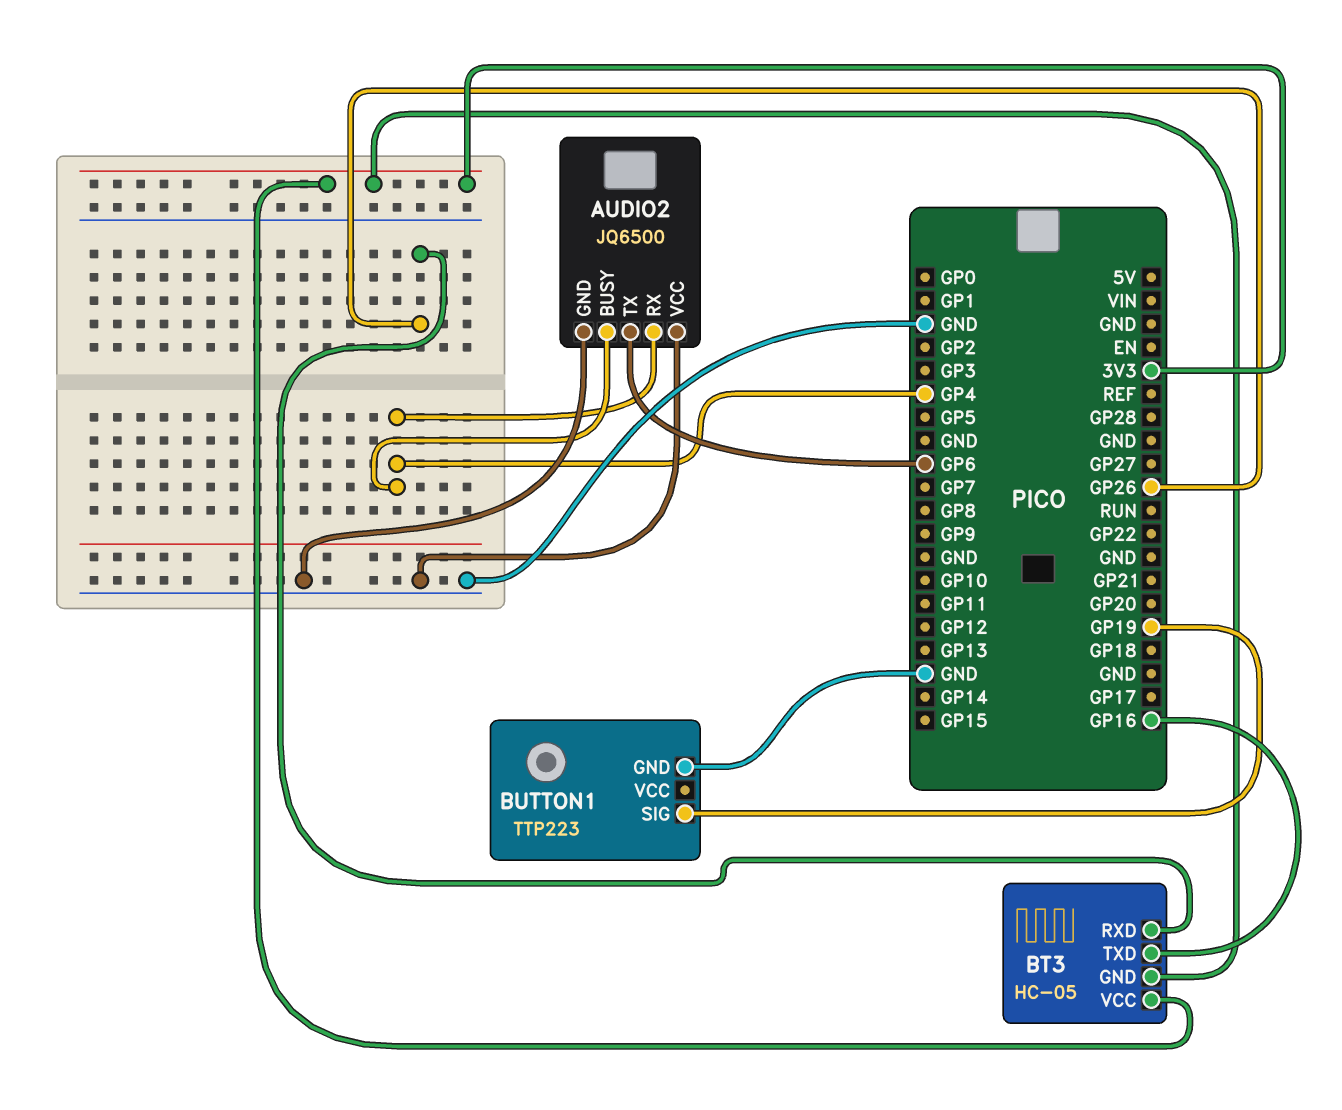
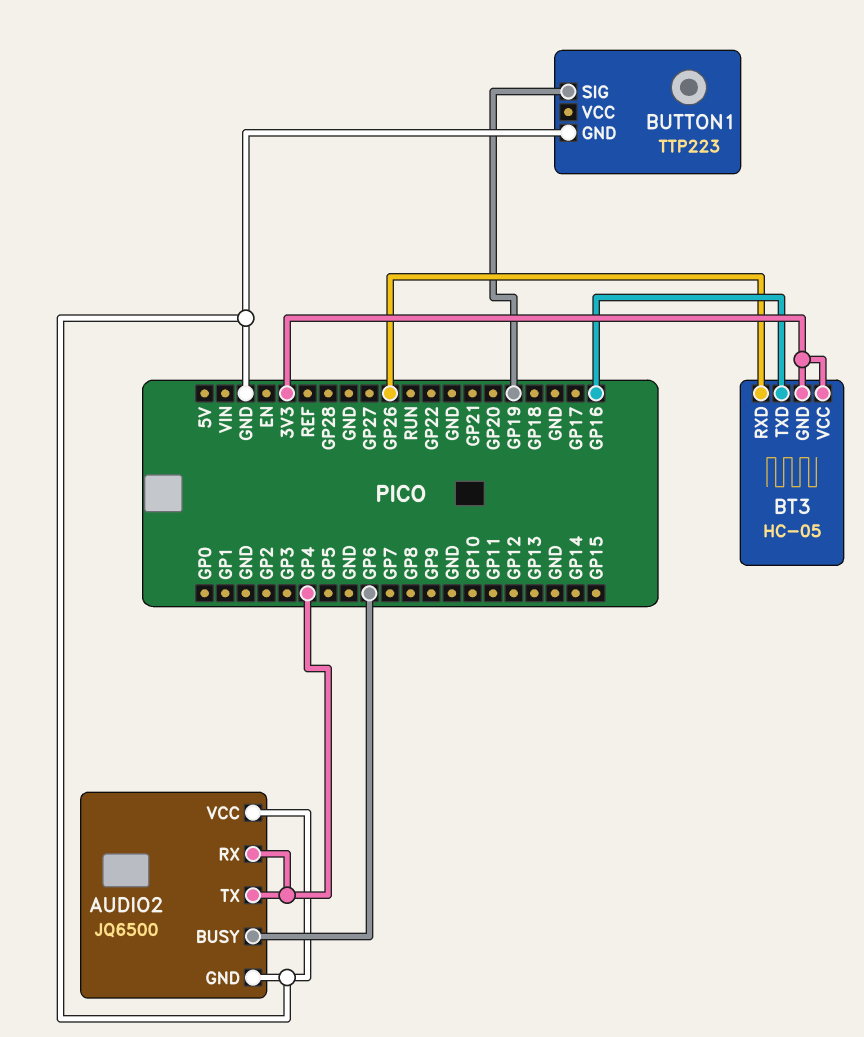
AUDIO2 pin BUSY: GP4 -> GP6
AUDIO2 pin TX: GP6 -> GP4

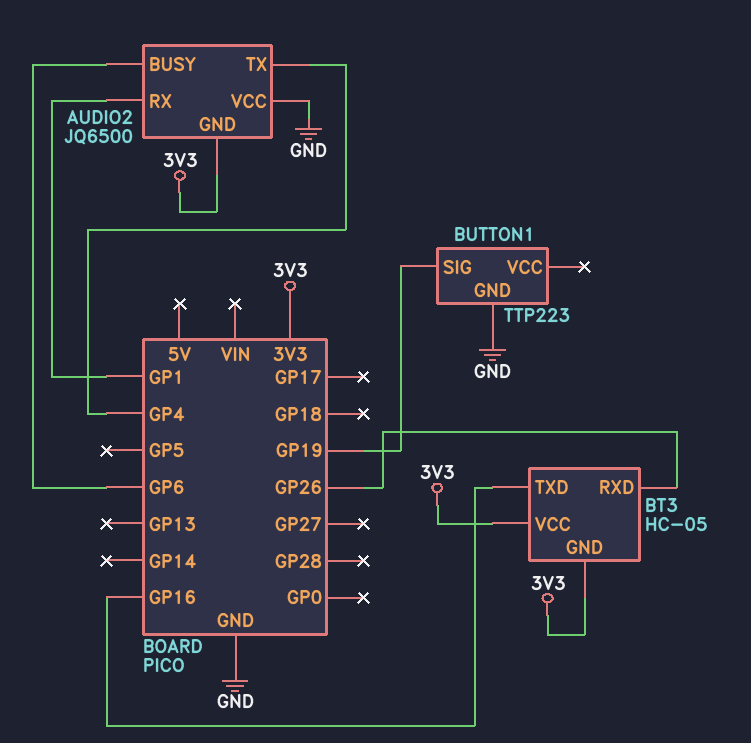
AUDIO2 pin GND: GND -> 3V3
AUDIO2 pin RX: GP4 -> GP1

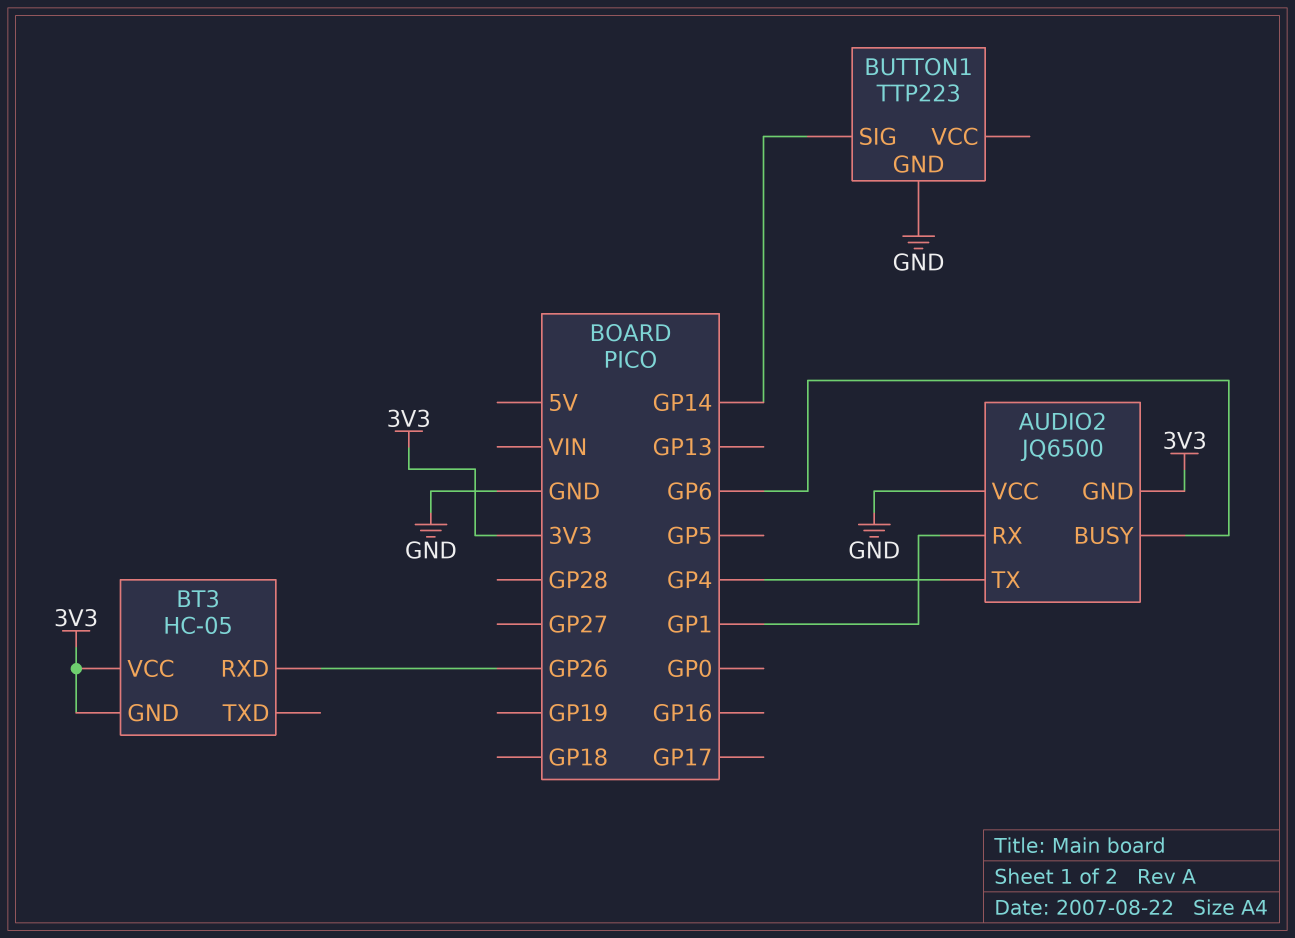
BT3 pin TXD: GP16 -> none
BUTTON1 pin SIG: GP19 -> GP14

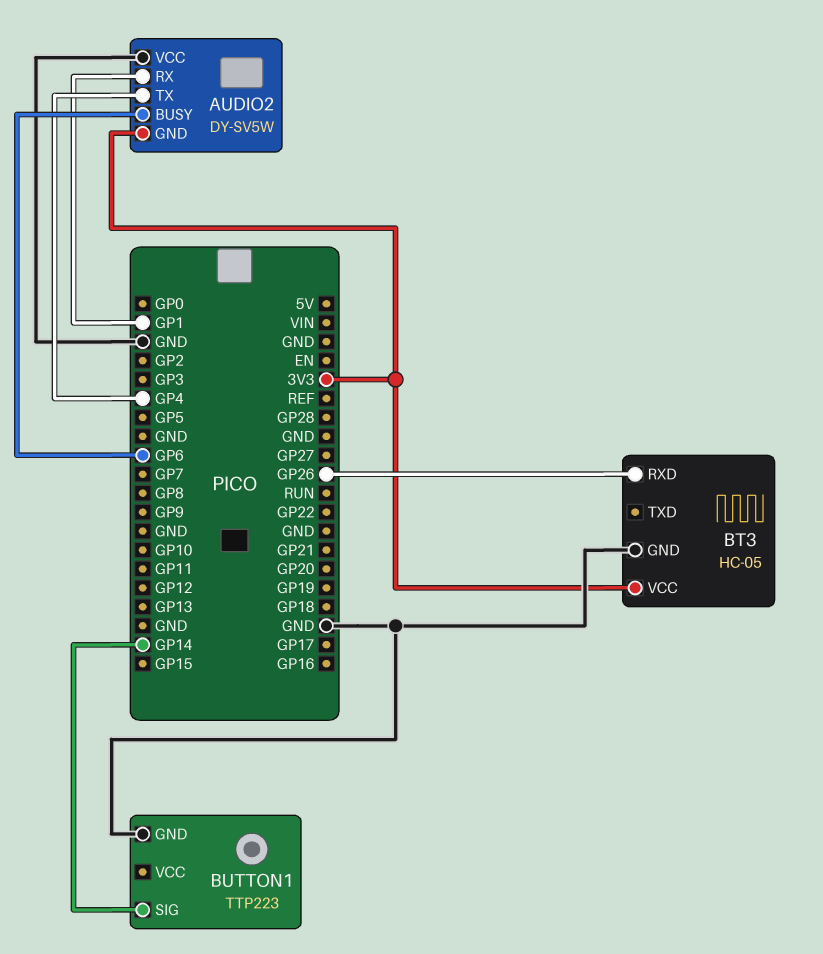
AUDIO2: JQ6500 -> DY-SV5W
BT3 pin GND: 3V3 -> GND

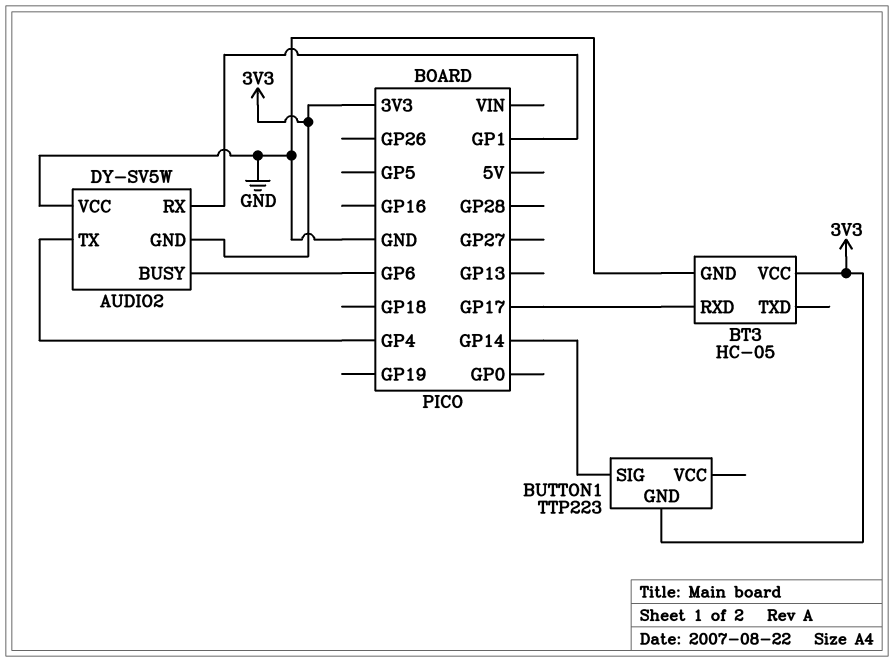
BT3 pin RXD: GP26 -> GP17
BUTTON1 pin GND: GND -> 3V3

